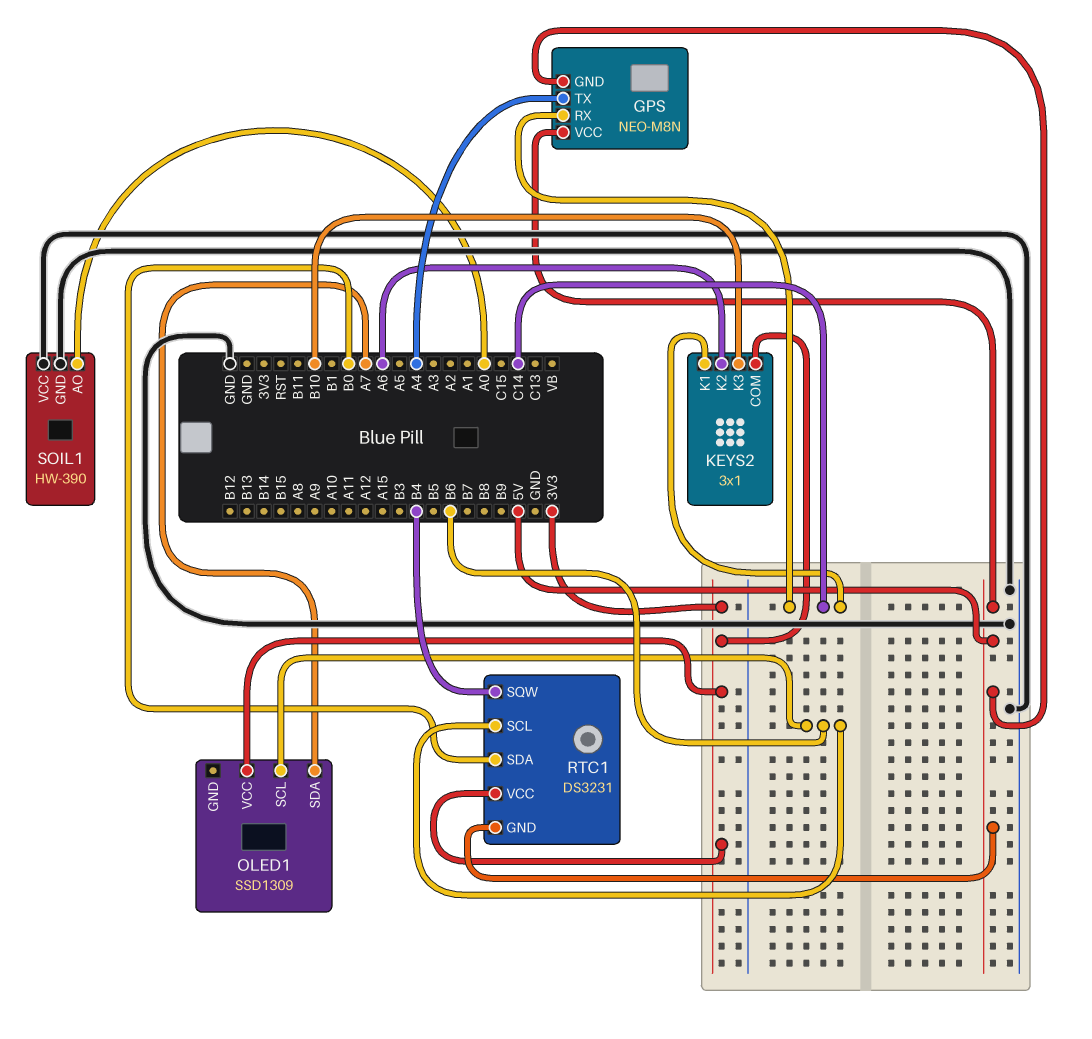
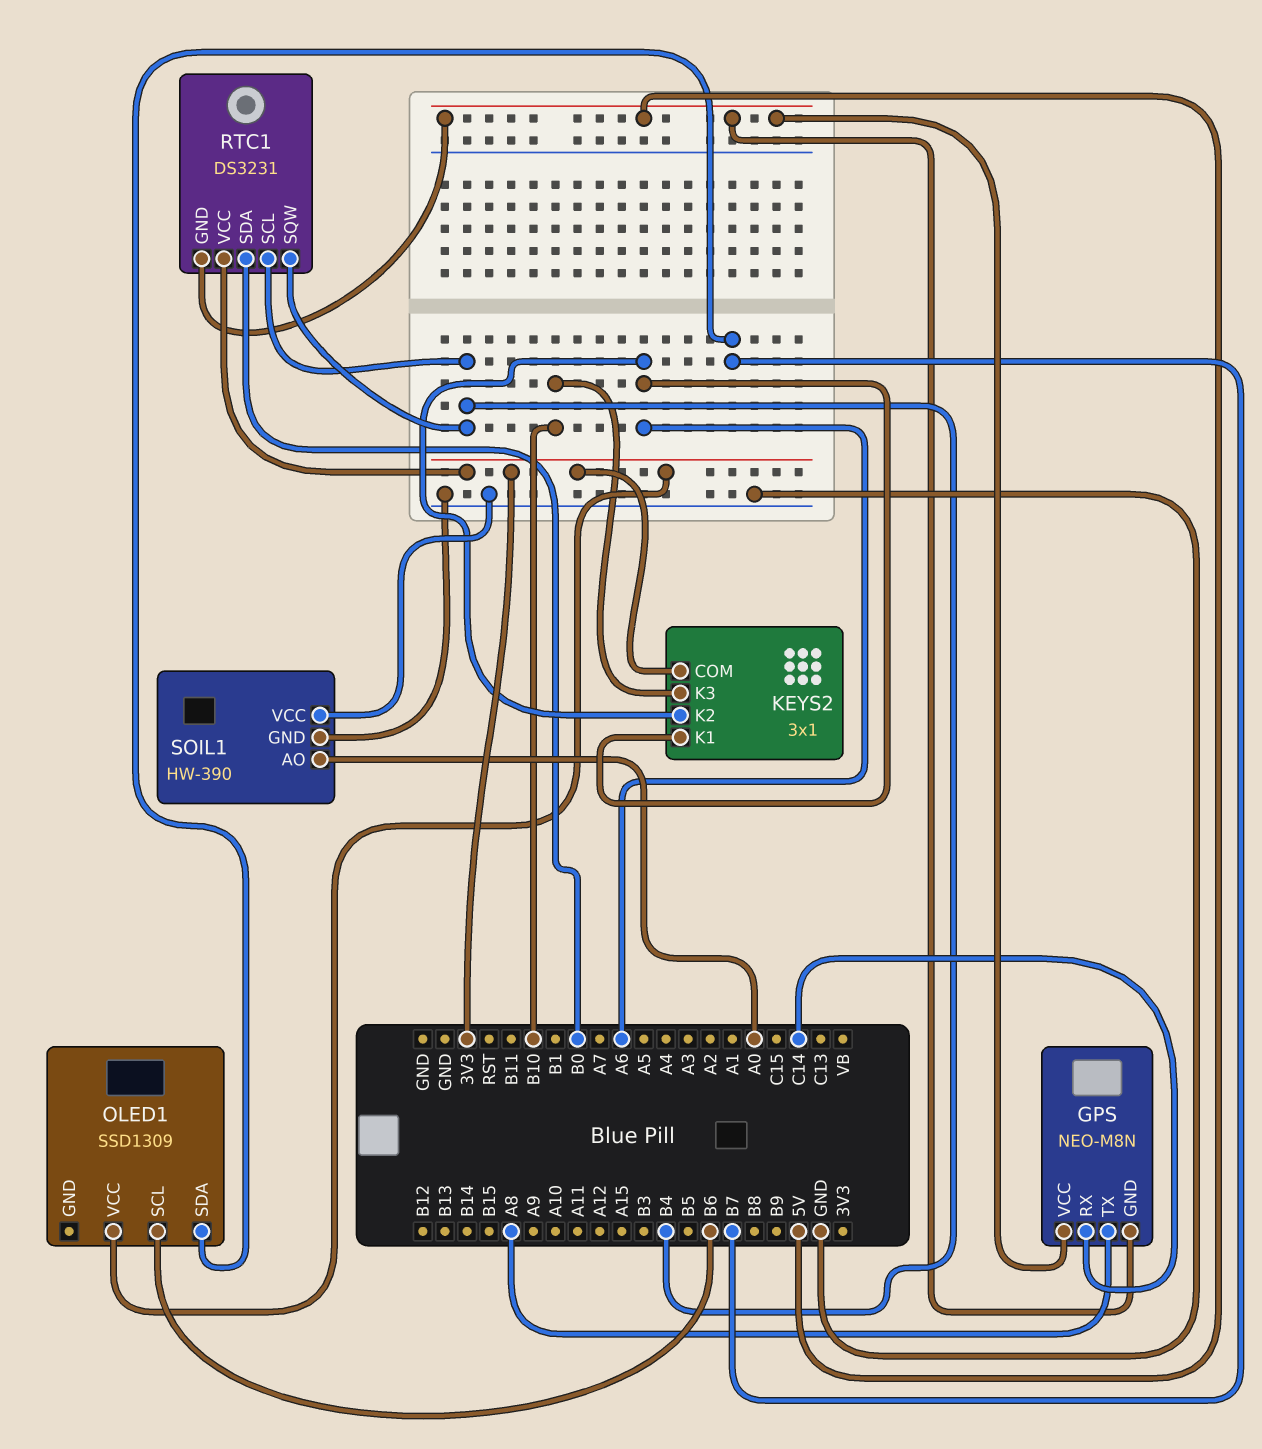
GPS pin TX: A4 -> A8
KEYS2 pin K1: C14 -> A6
OLED1 pin SDA: A7 -> B7
RTC1 pin SCL: B6 -> B4

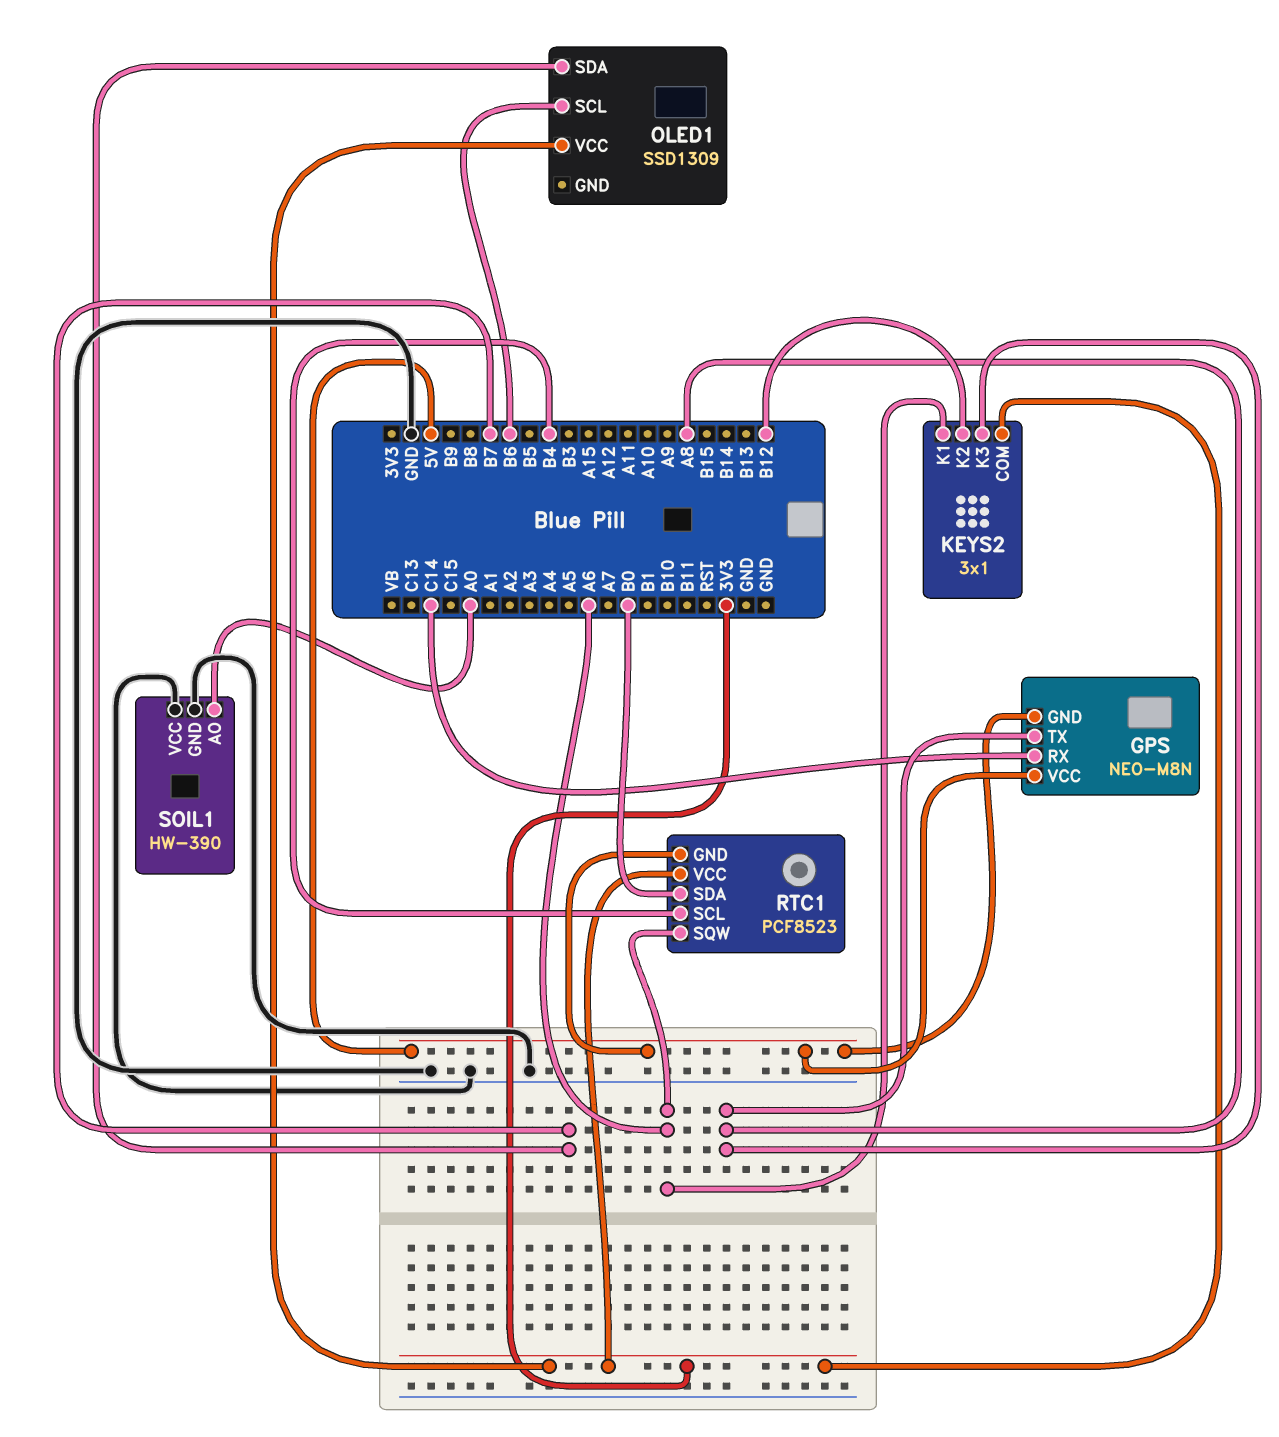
KEYS2 pin K2: A6 -> B12
KEYS2 pin K3: B10 -> A8
RTC1: DS3231 -> PCF8523
RTC1 pin SQW: B4 -> A6

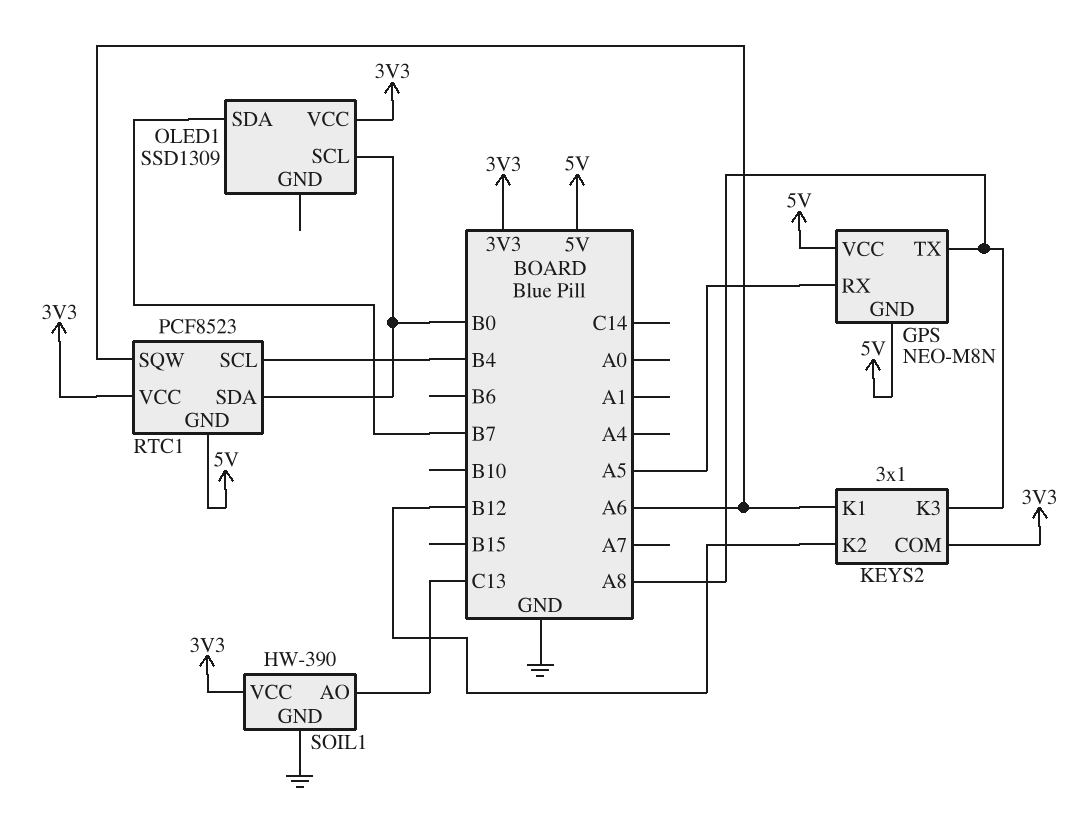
GPS pin RX: C14 -> A5
OLED1 pin SCL: B6 -> B0
SOIL1 pin AO: A0 -> C13
SOIL1 pin VCC: GND -> 3V3

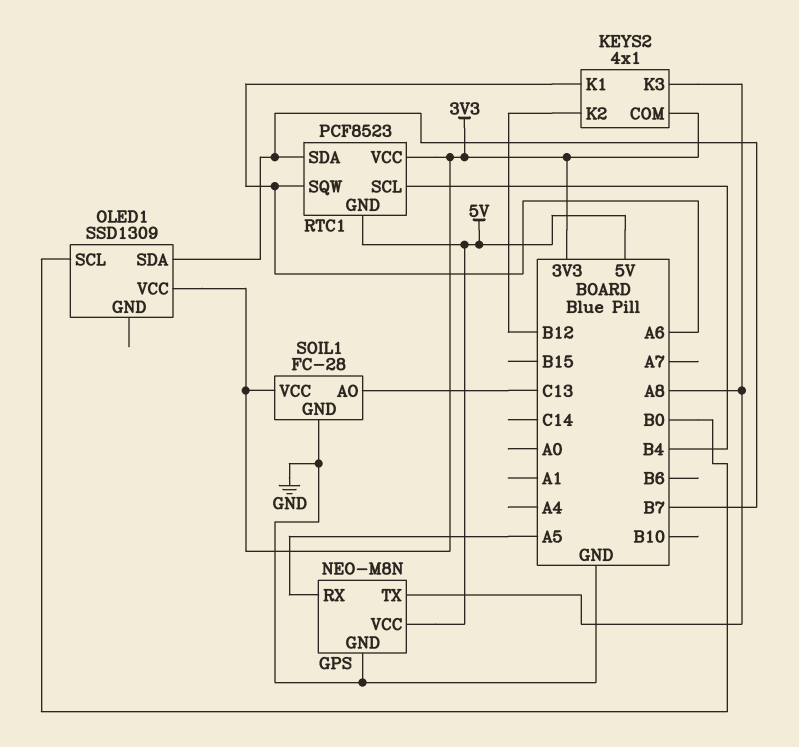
GPS pin GND: 5V -> GND
KEYS2: 3x1 -> 4x1
RTC1 pin SDA: B0 -> B7
SOIL1: HW-390 -> FC-28

